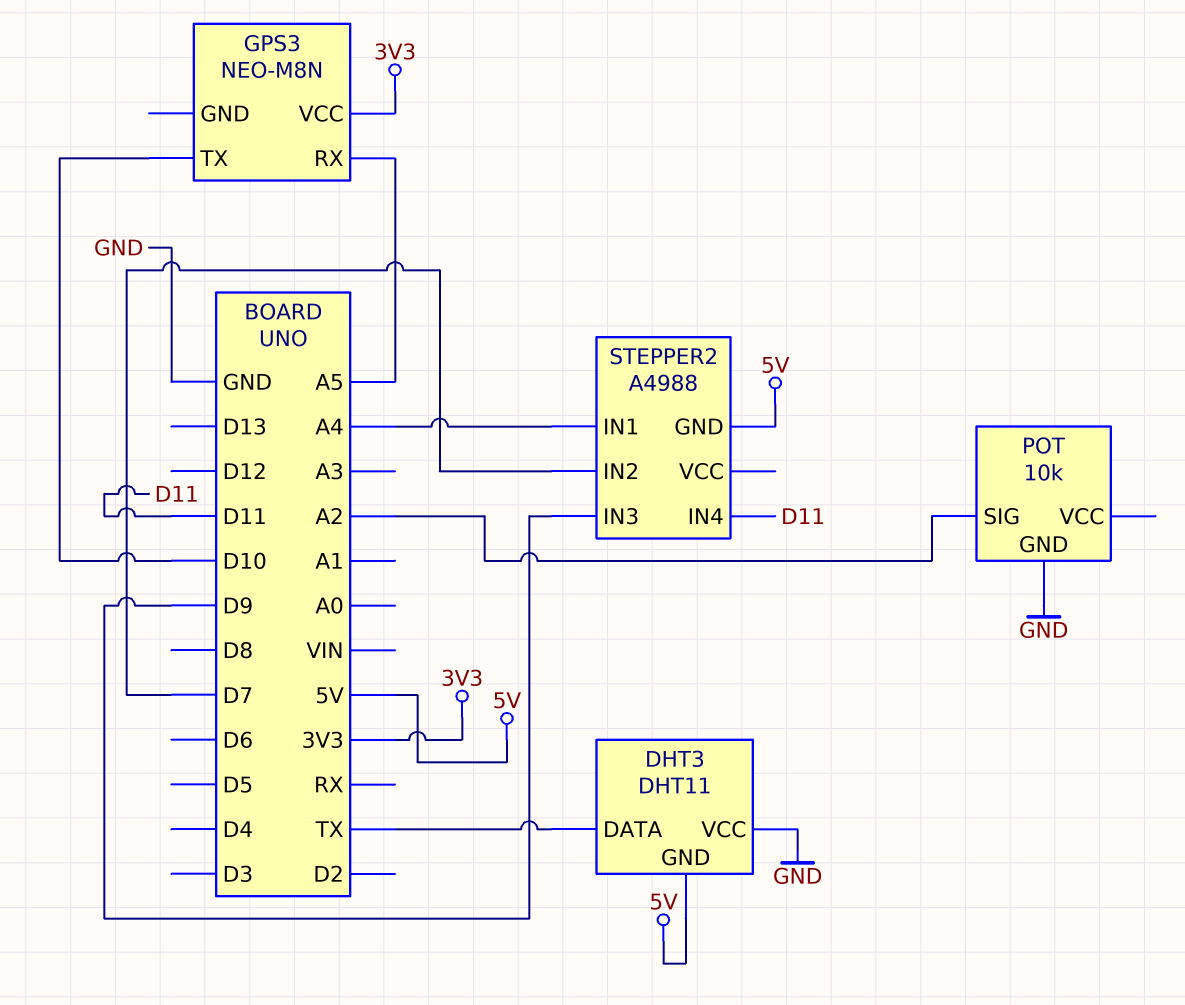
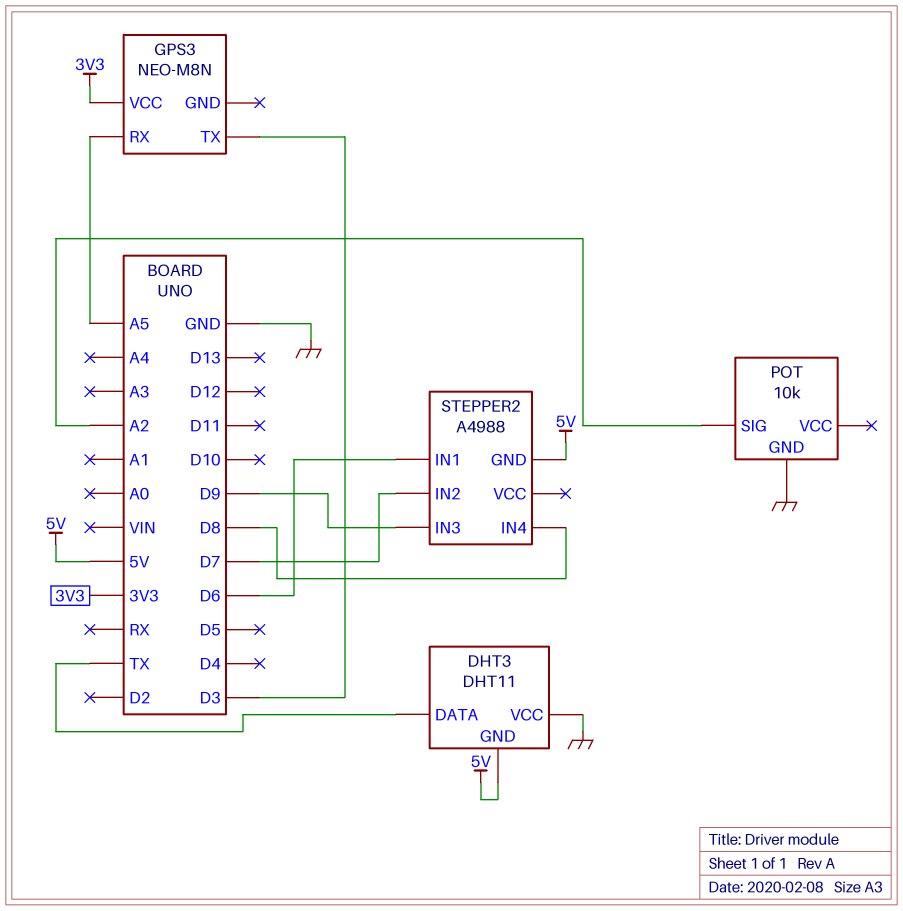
GPS3 pin TX: D10 -> D3
STEPPER2 pin IN1: A4 -> D6
STEPPER2 pin IN4: D11 -> D8

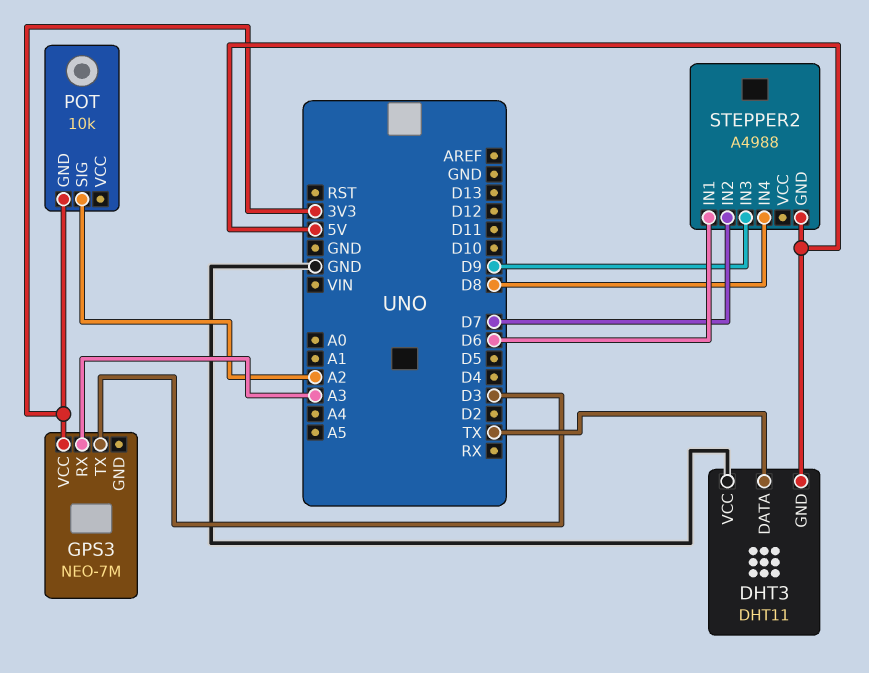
GPS3: NEO-M8N -> NEO-7M
GPS3 pin RX: A5 -> A3
POT pin GND: GND -> 3V3

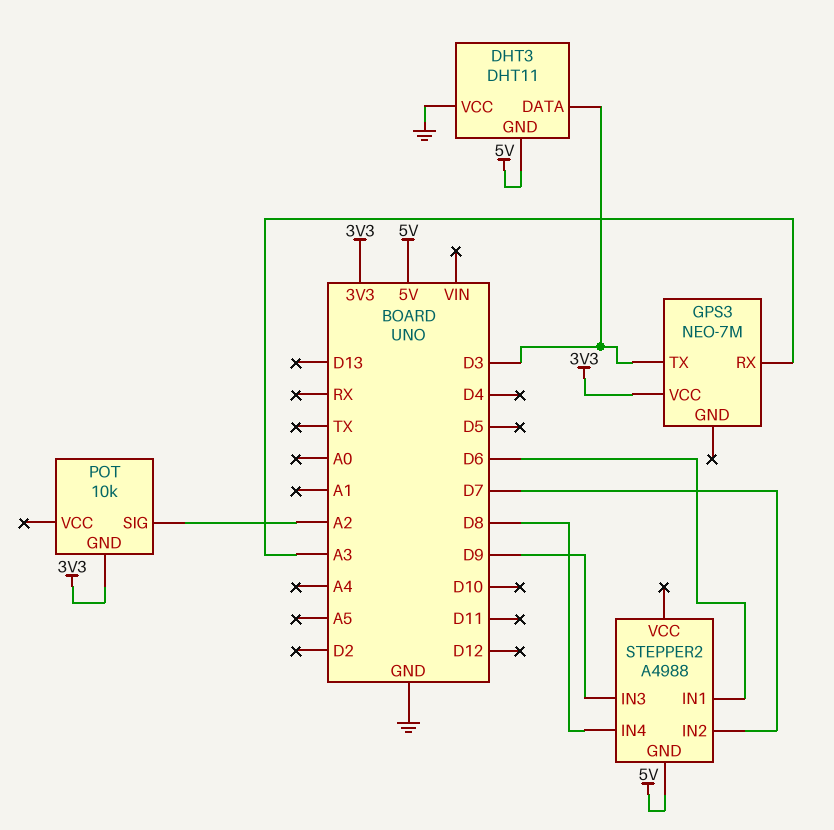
DHT3 pin DATA: TX -> D3

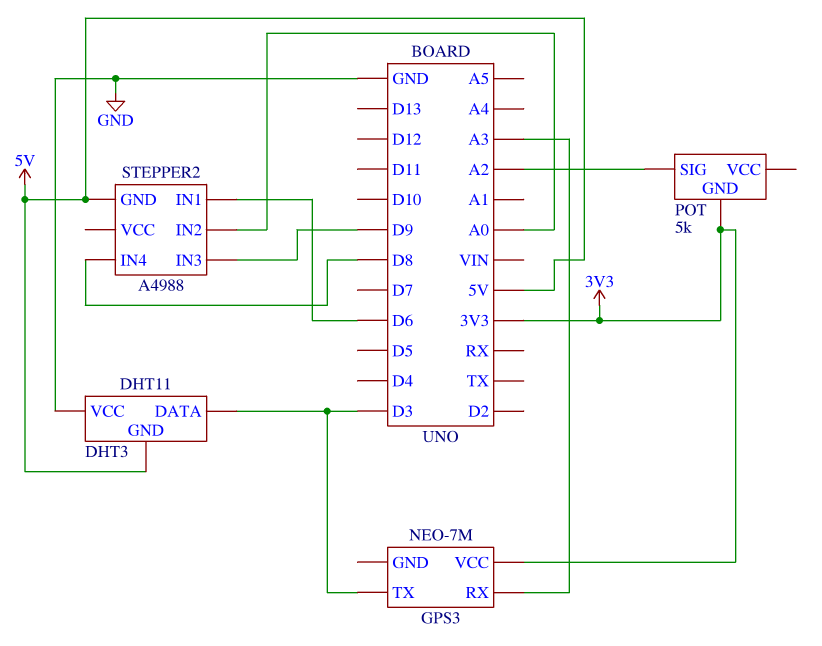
POT: 10k -> 5k
STEPPER2 pin IN2: D7 -> A0

